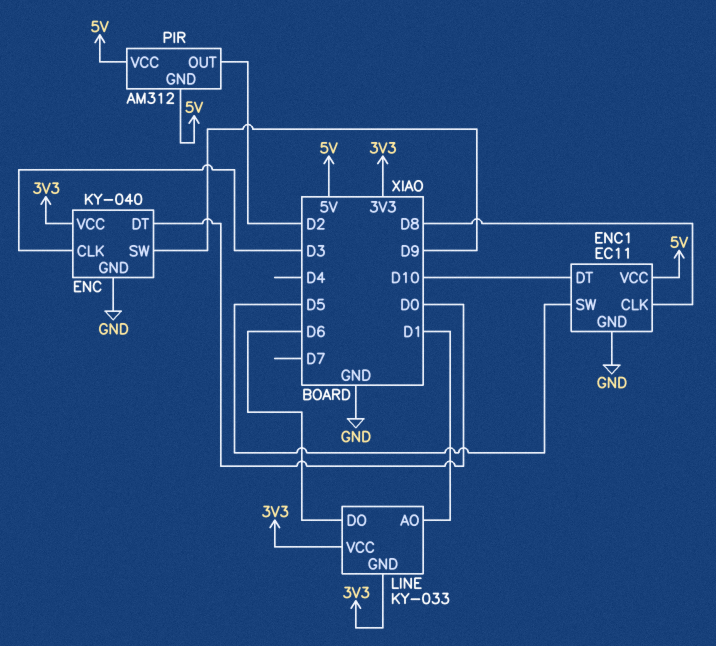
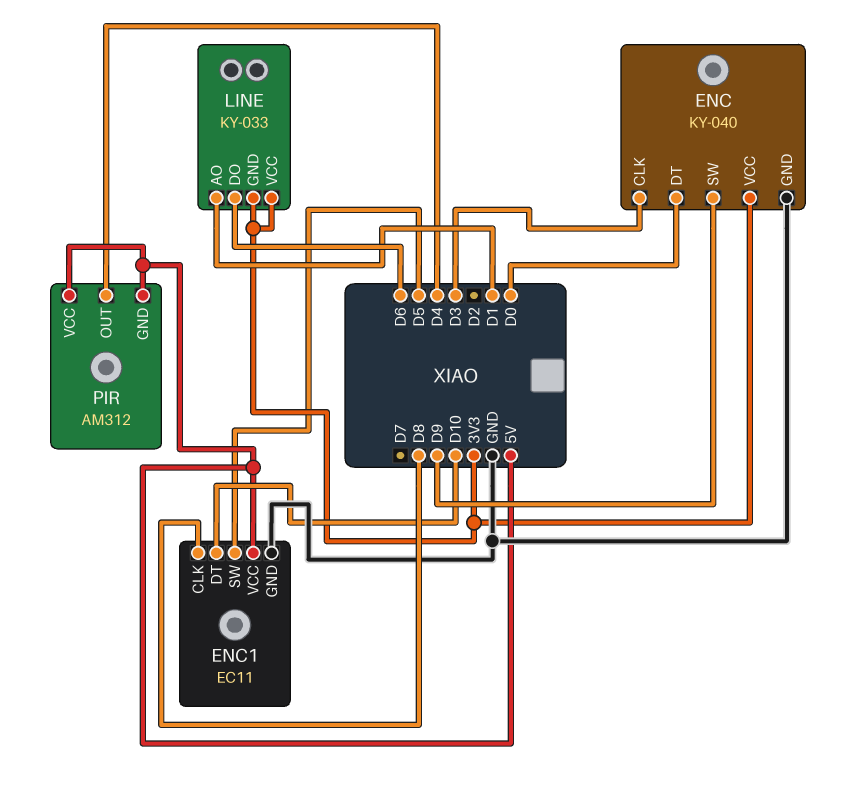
PIR pin OUT: D2 -> D4

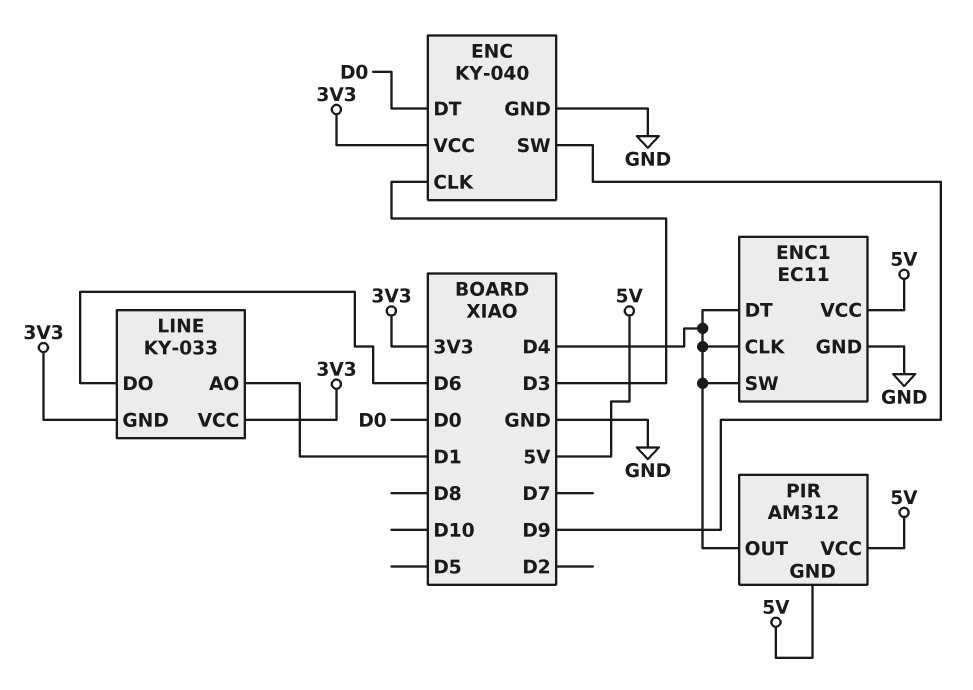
ENC1 pin CLK: D8 -> D4
ENC1 pin DT: D10 -> D4
ENC1 pin SW: D5 -> D4

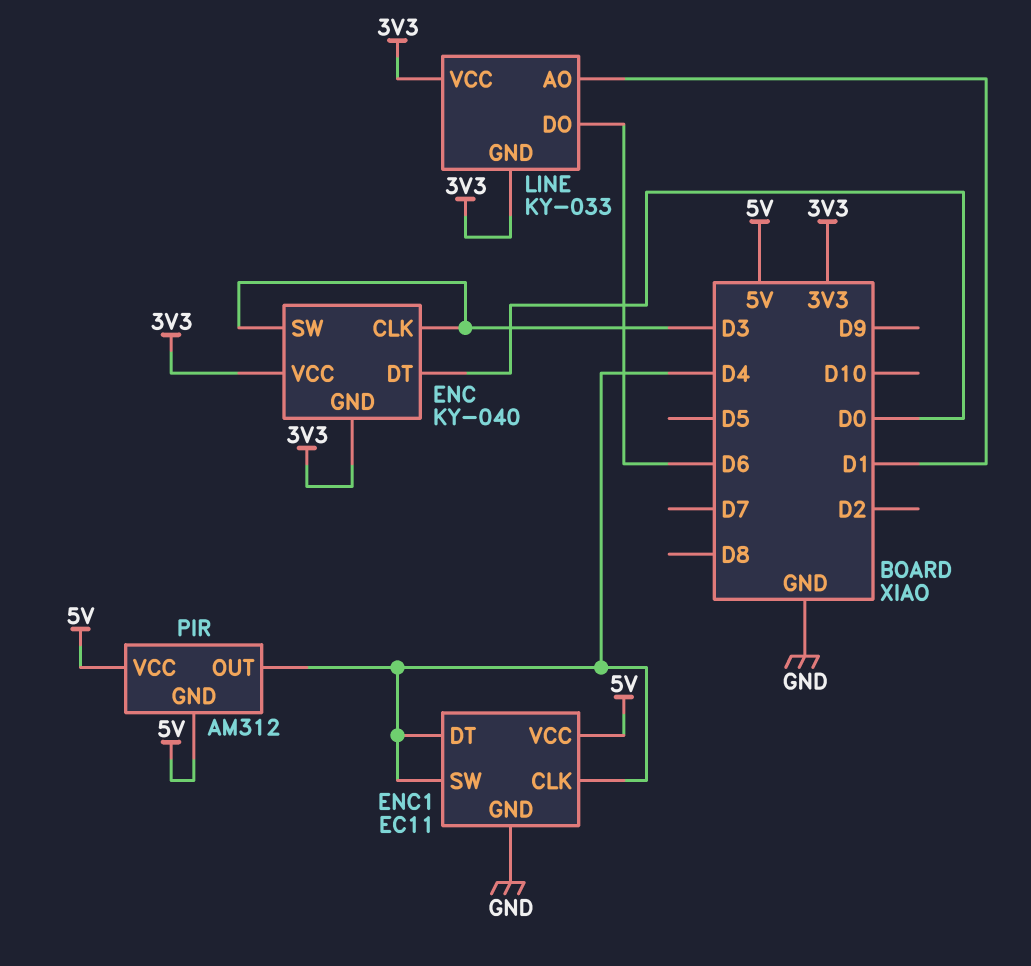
ENC pin GND: GND -> 3V3
ENC pin SW: D9 -> D3

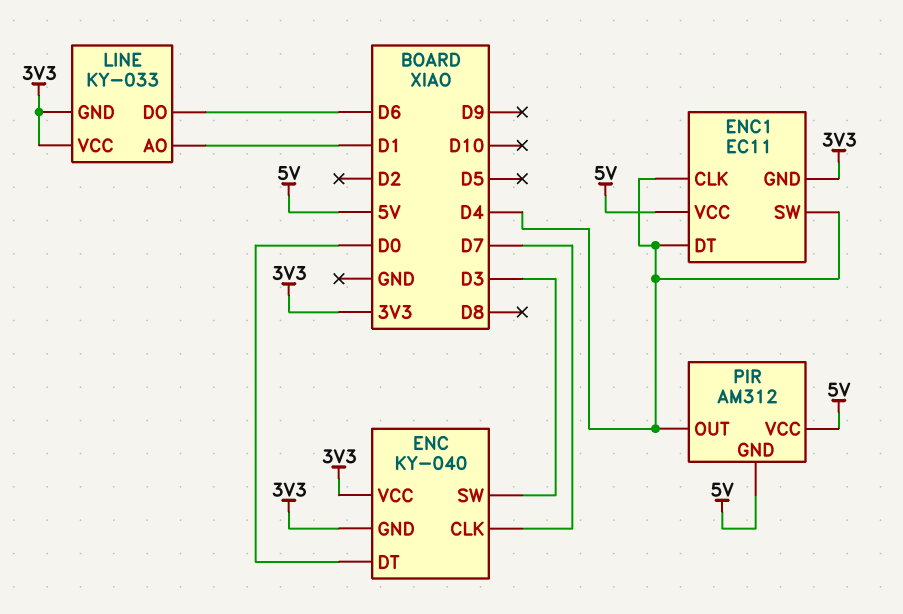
ENC pin CLK: D3 -> D7
ENC1 pin GND: GND -> 3V3

